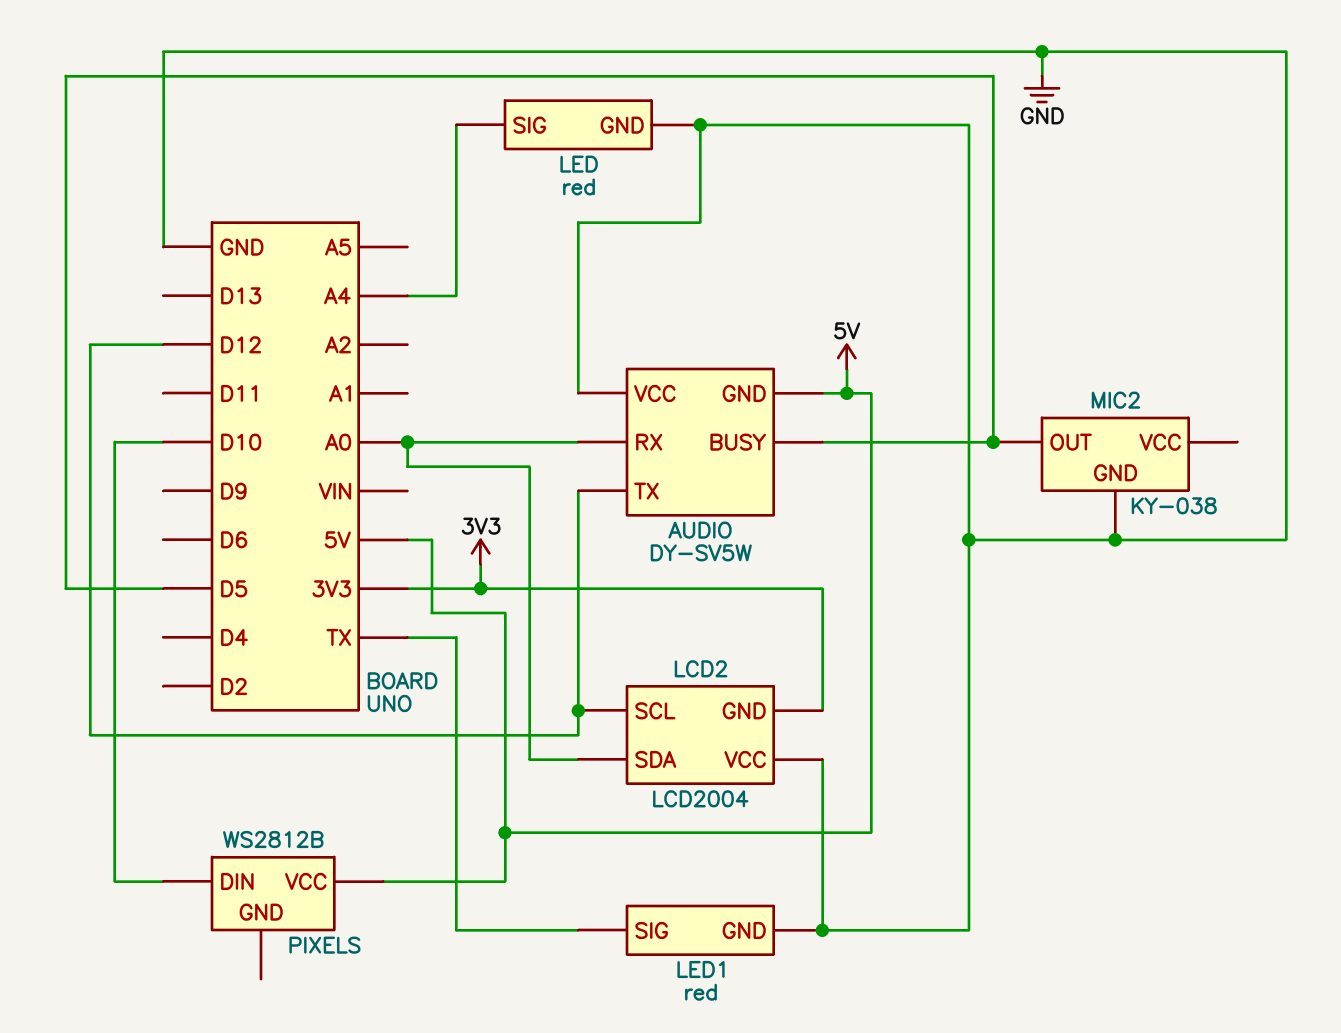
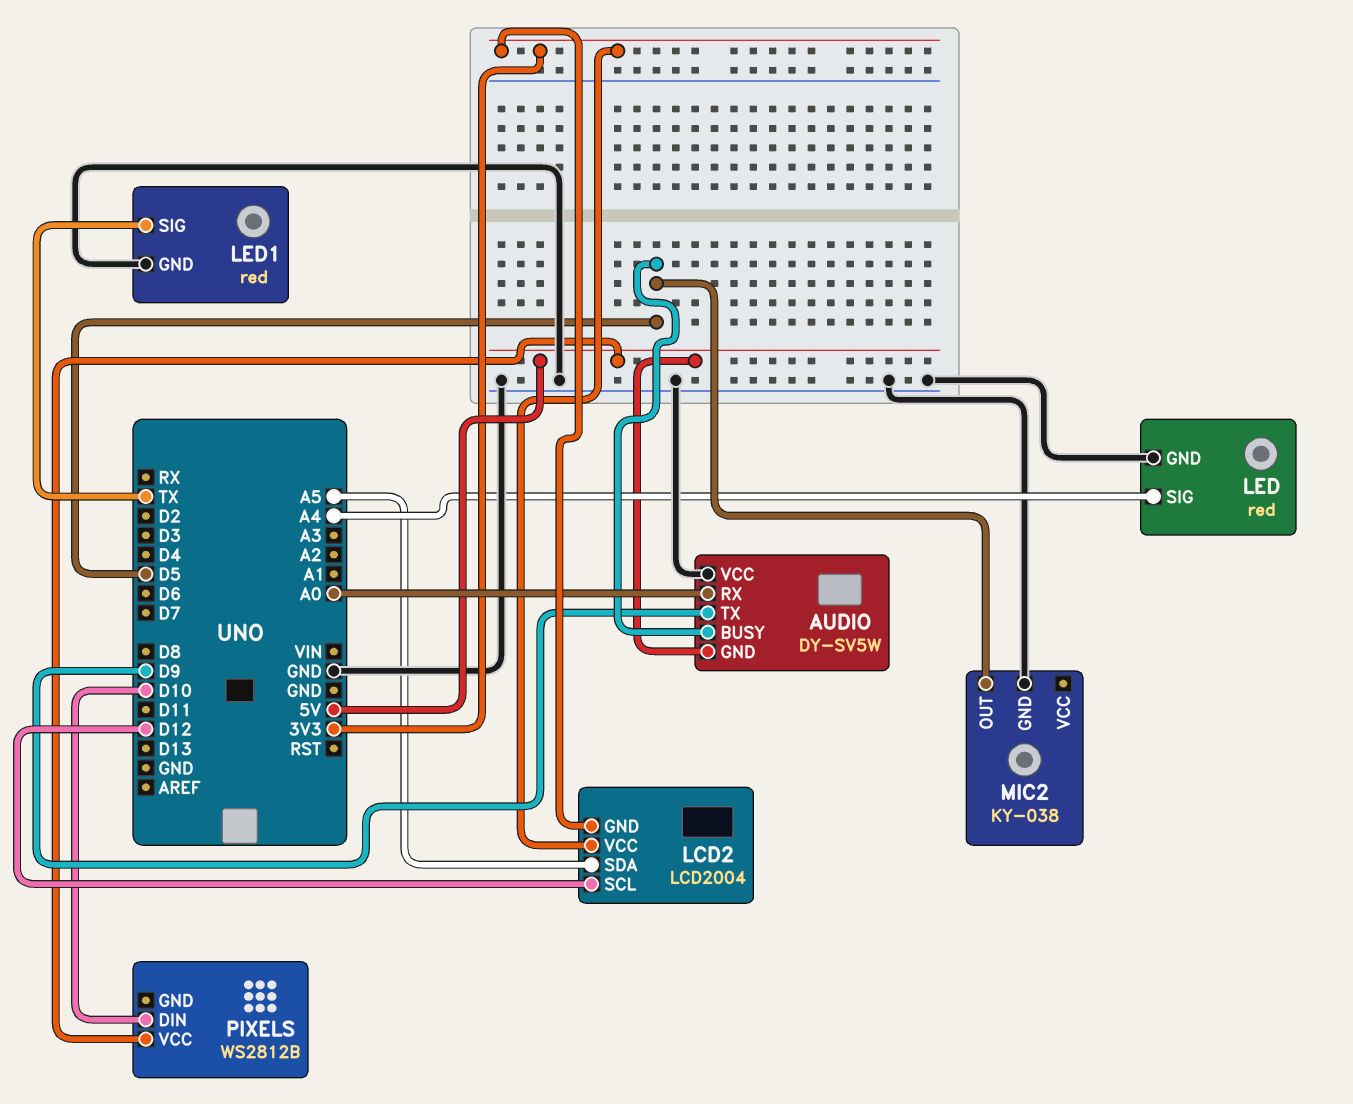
AUDIO pin TX: D12 -> D9
LCD2 pin SDA: A0 -> A5
LCD2 pin VCC: GND -> 3V3

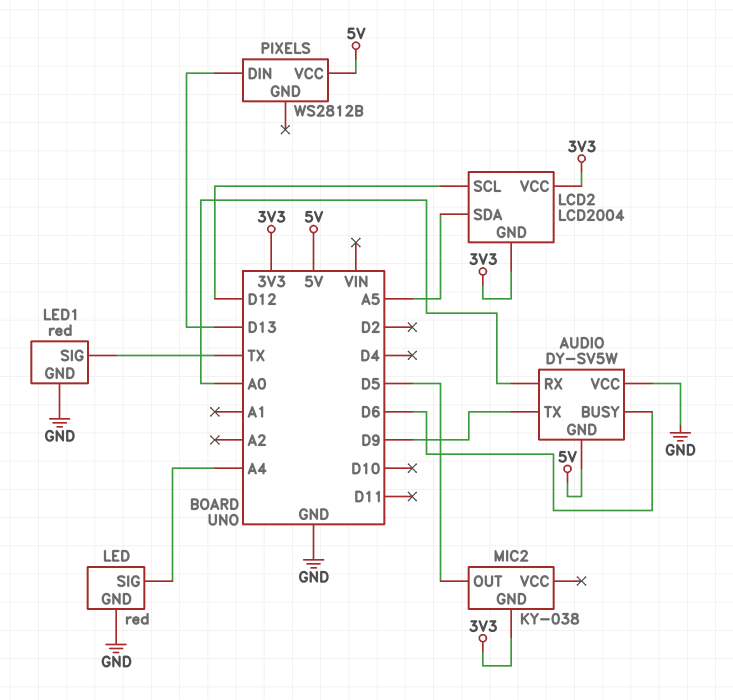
AUDIO pin BUSY: D5 -> D6
MIC2 pin GND: GND -> 3V3
PIXELS pin DIN: D10 -> D13

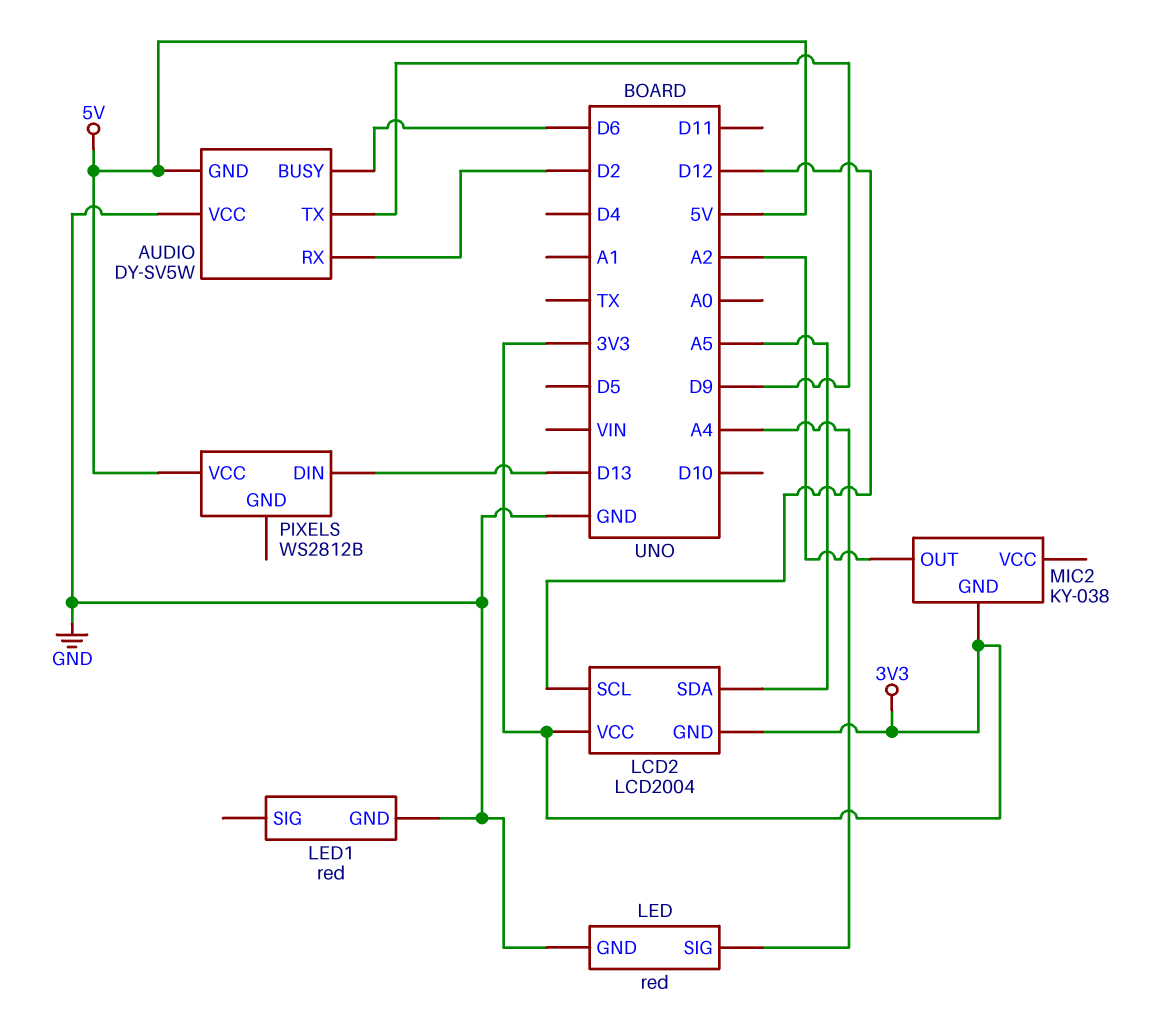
AUDIO pin RX: A0 -> D2
LED1 pin SIG: TX -> none
MIC2 pin OUT: D5 -> A2

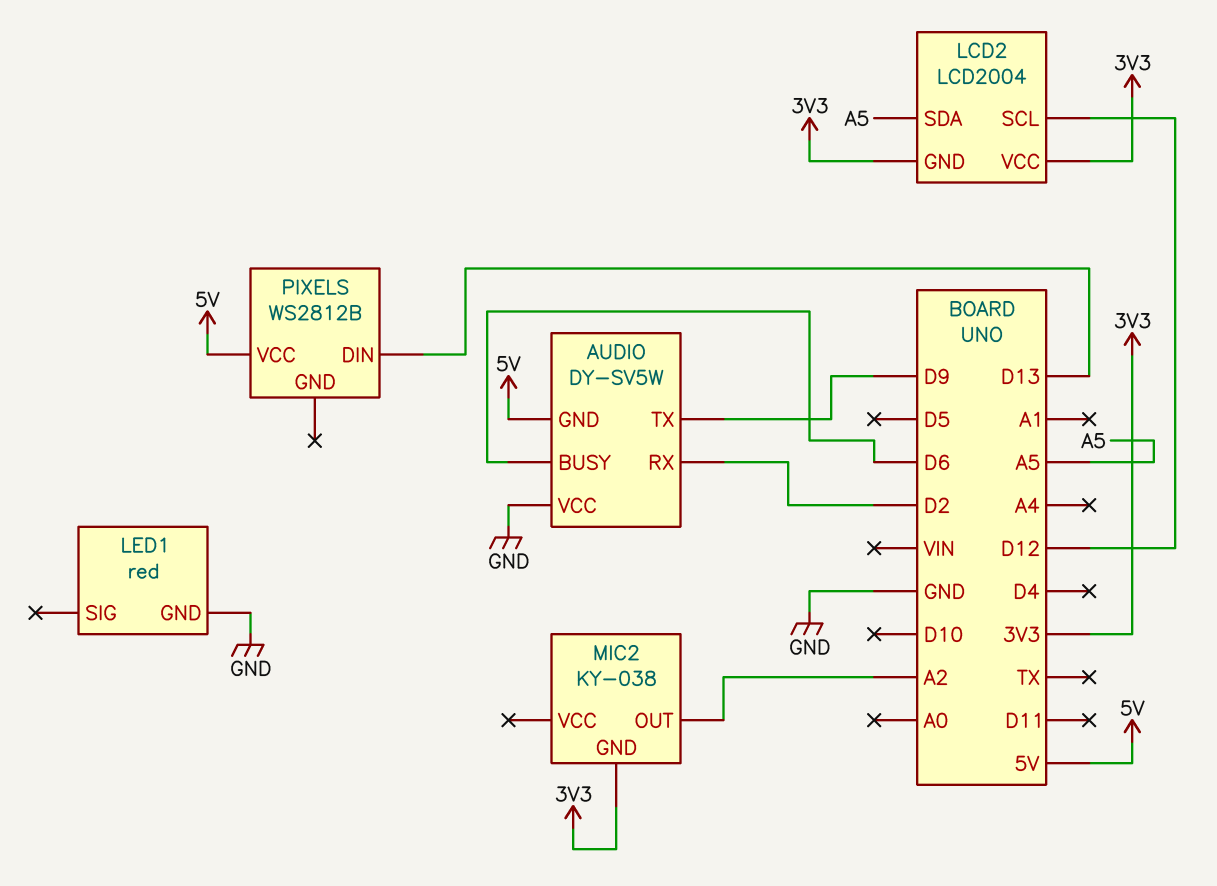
LED: red -> none
LED pin GND: GND -> none
LED pin SIG: A4 -> none

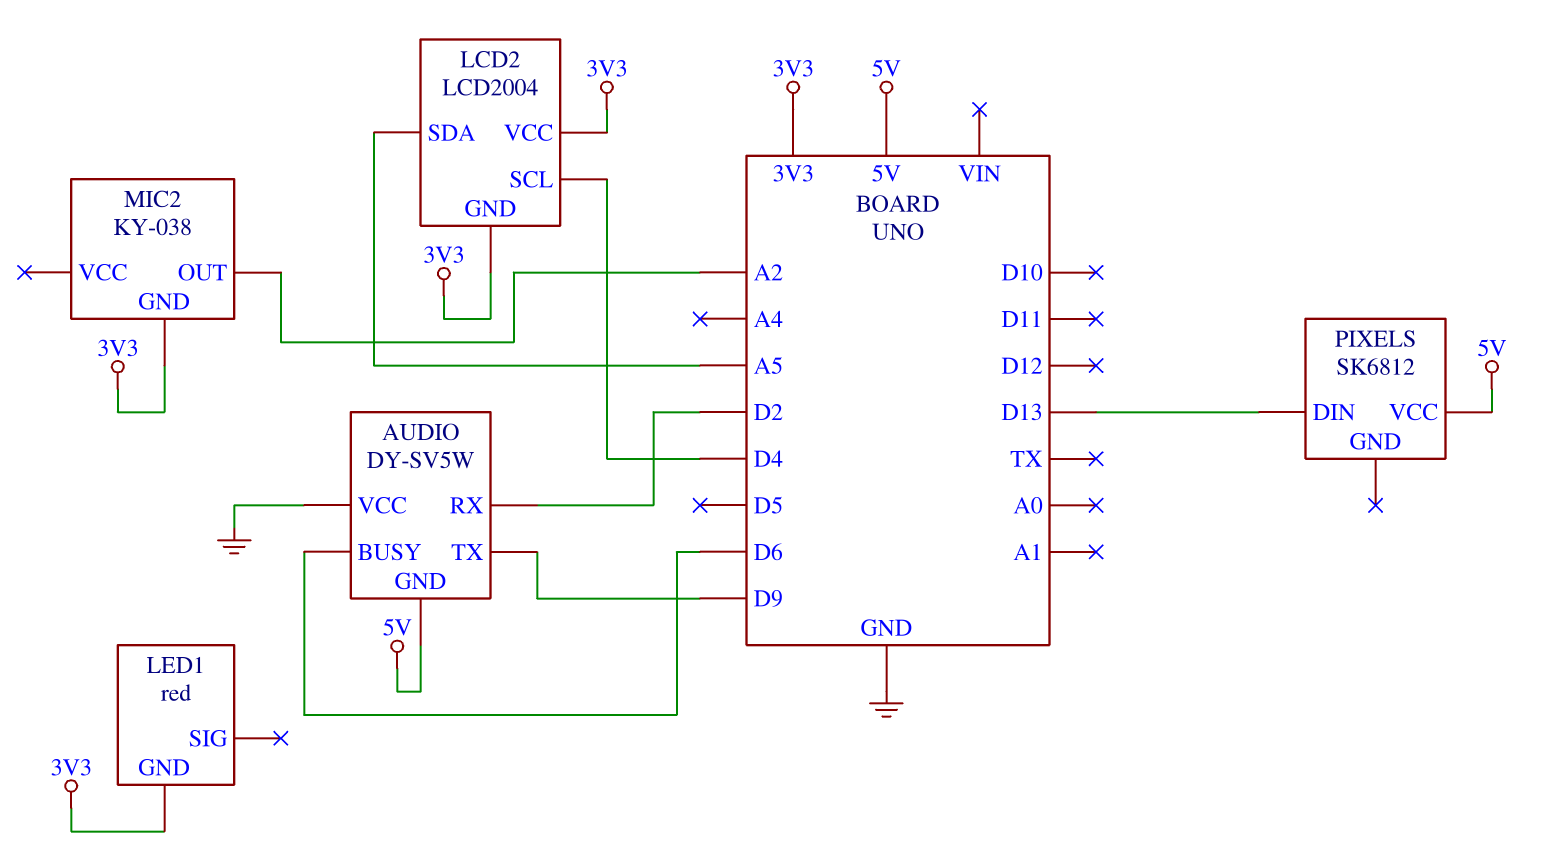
LCD2 pin SCL: D12 -> D4
LED1 pin GND: GND -> 3V3
PIXELS: WS2812B -> SK6812

